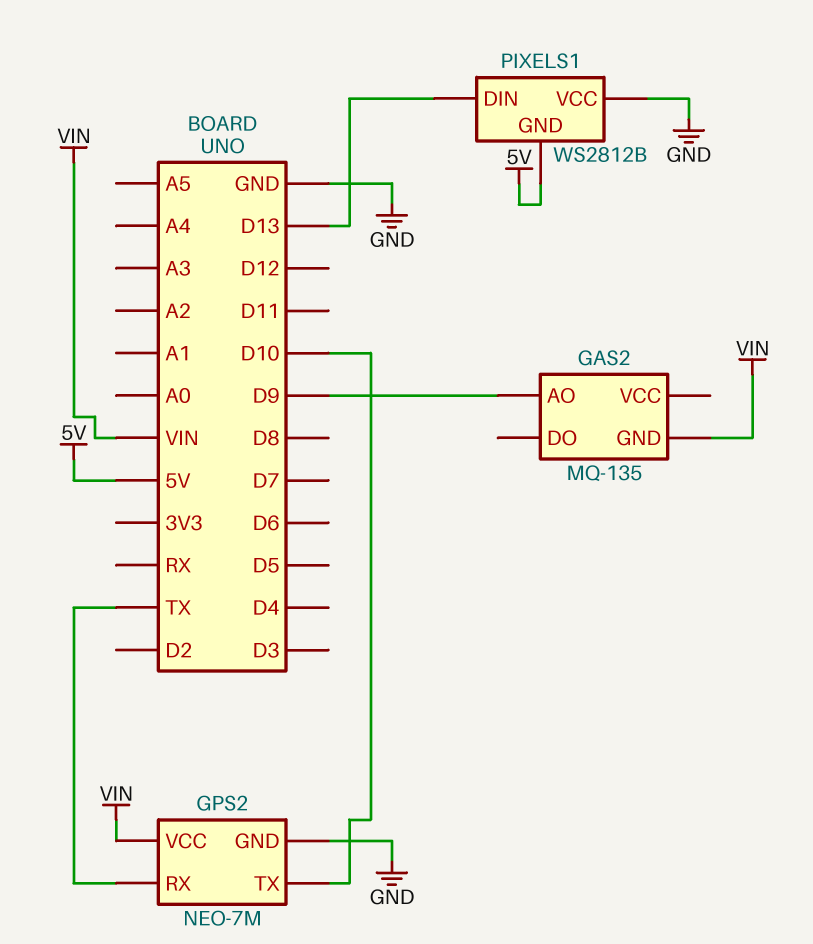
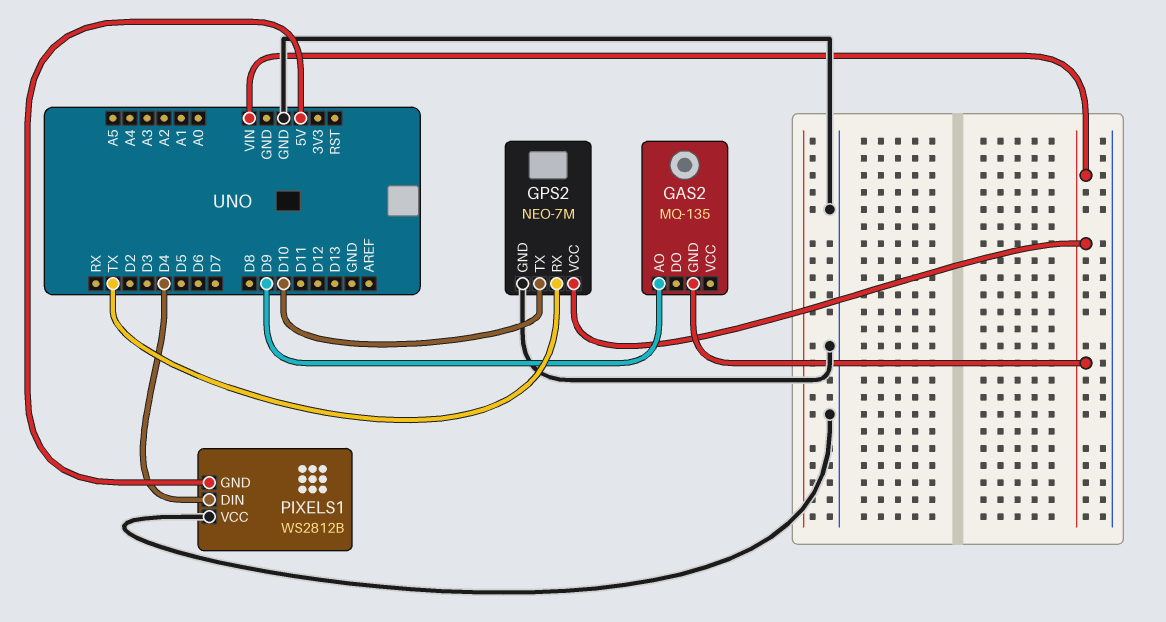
PIXELS1 pin DIN: D13 -> D4

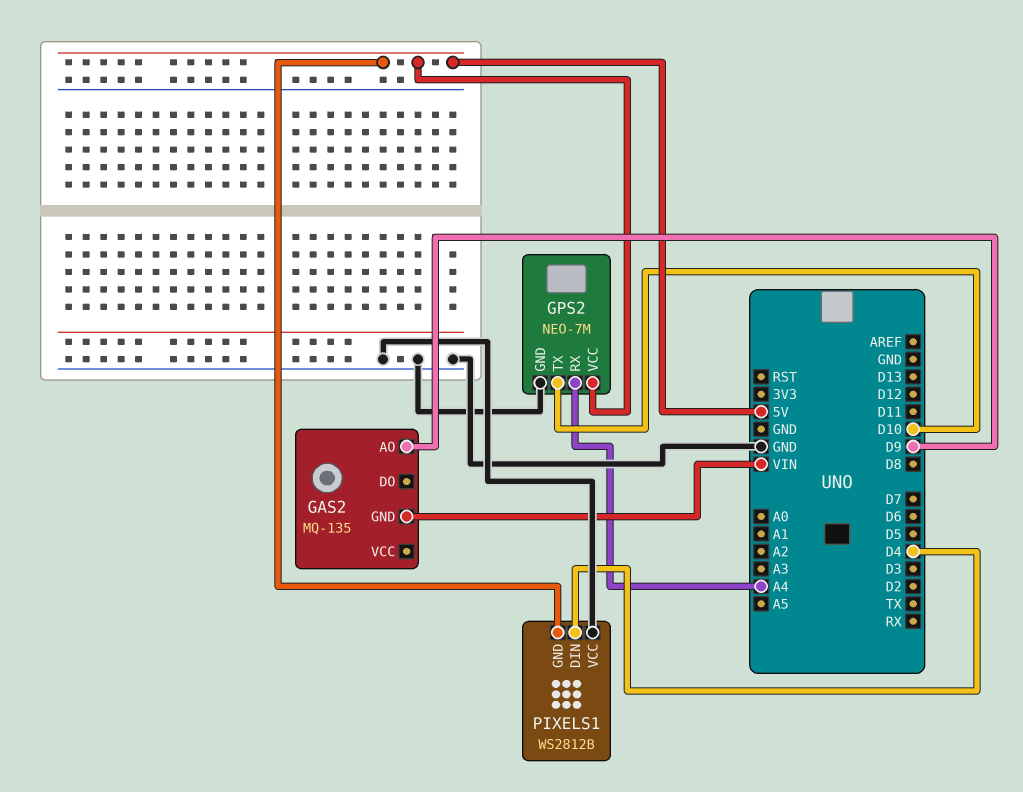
GPS2 pin RX: TX -> A4
GPS2 pin VCC: VIN -> 5V

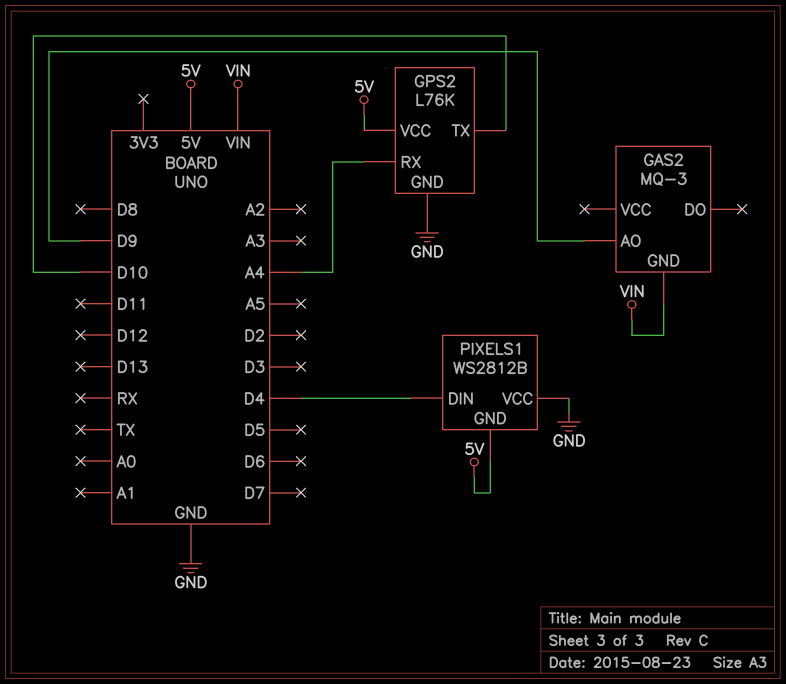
GAS2: MQ-135 -> MQ-3
GPS2: NEO-7M -> L76K

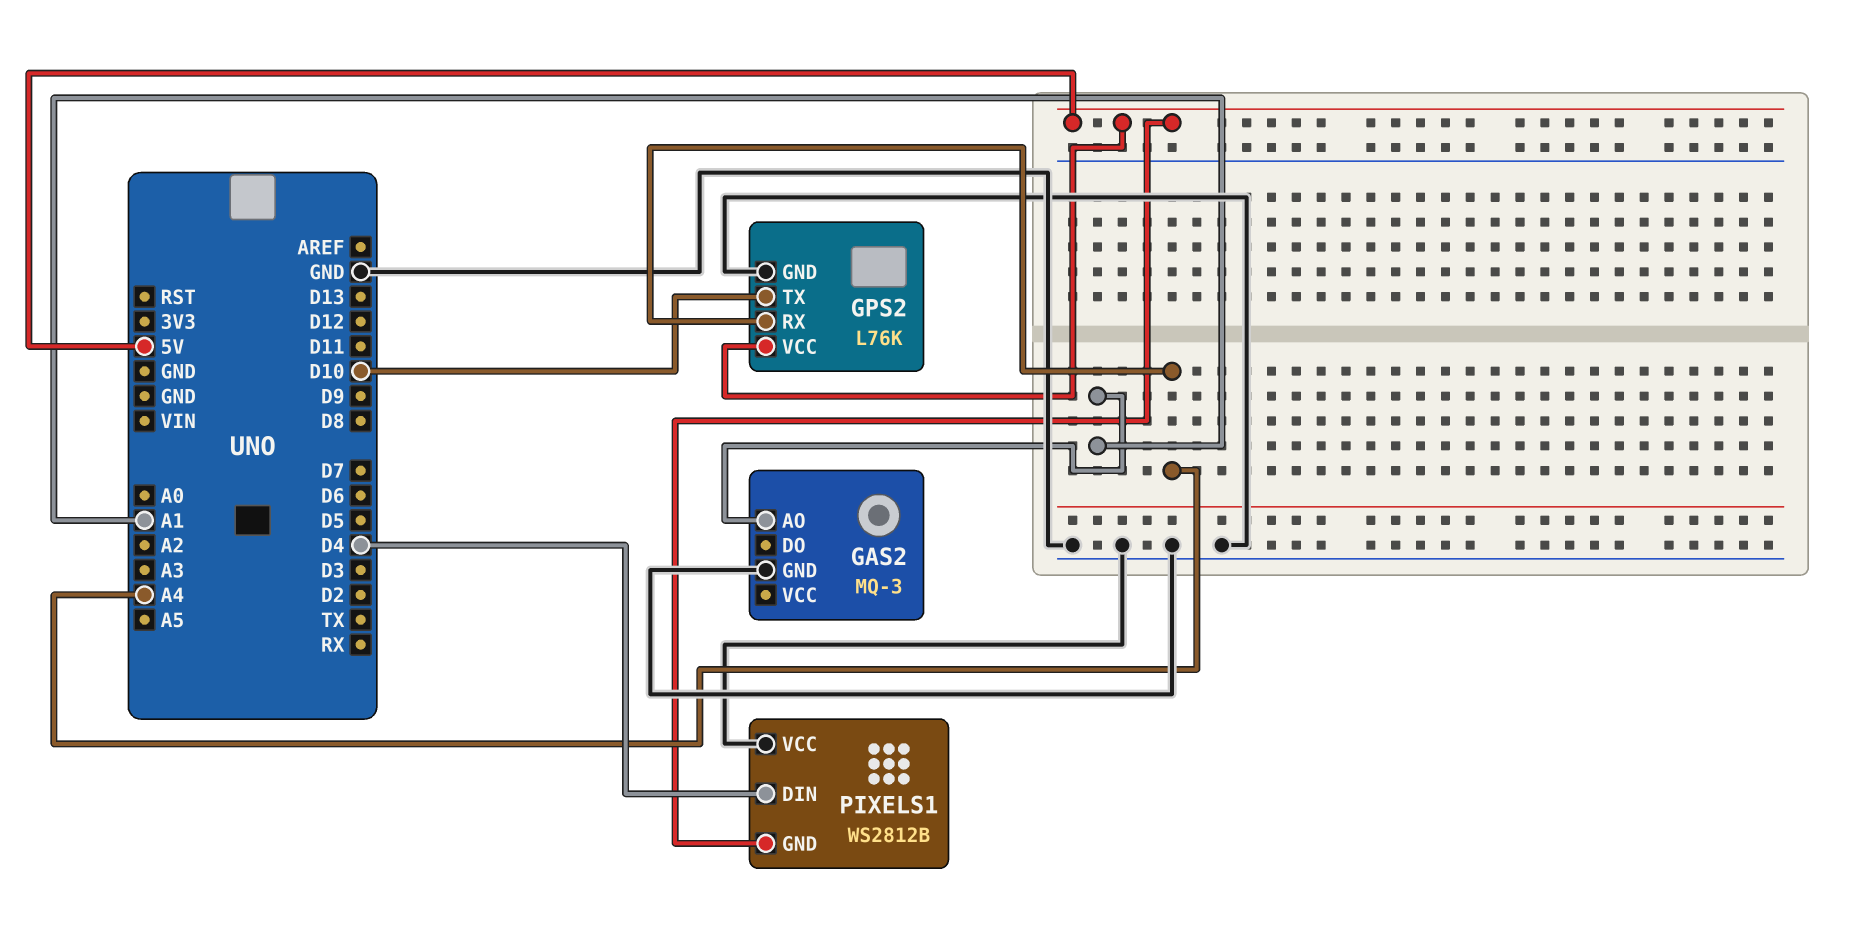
GAS2 pin AO: D9 -> A1
GAS2 pin GND: VIN -> GND

